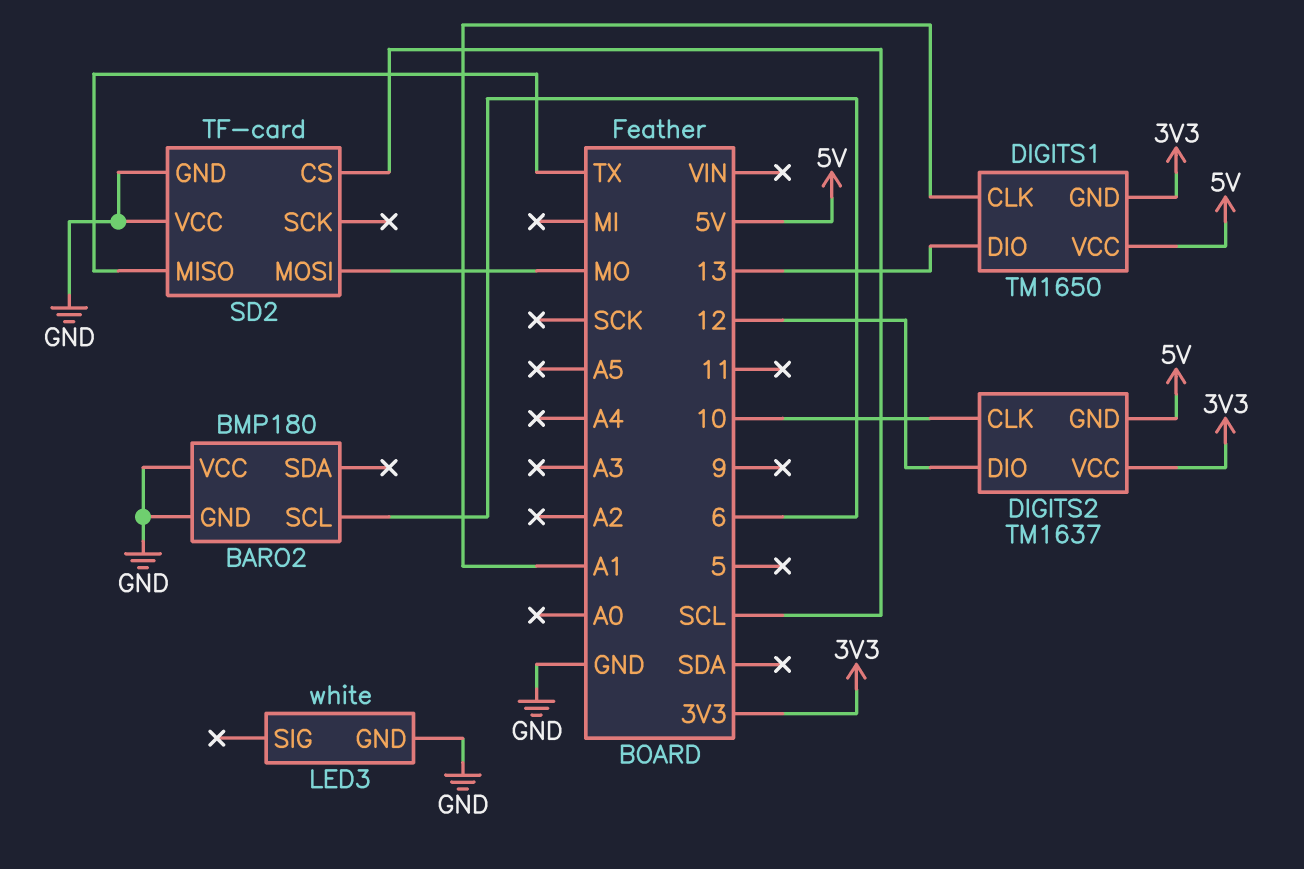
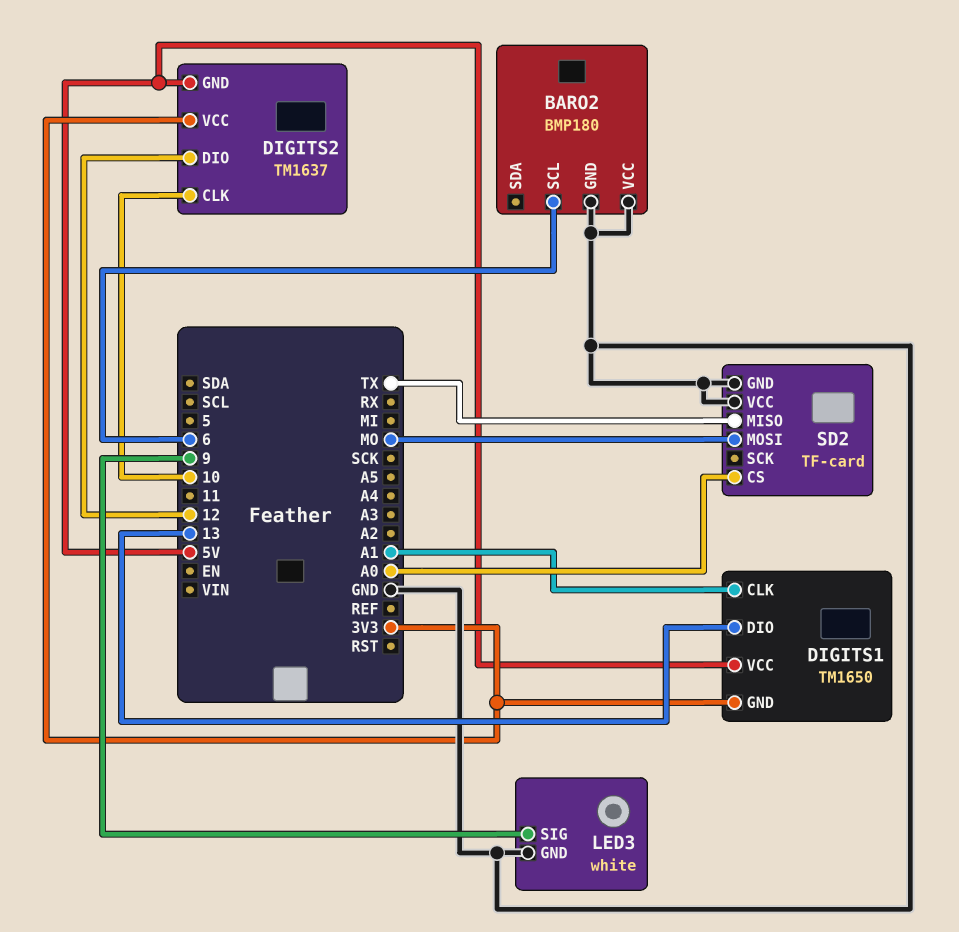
LED3 pin SIG: none -> 9
SD2 pin CS: SCL -> A0

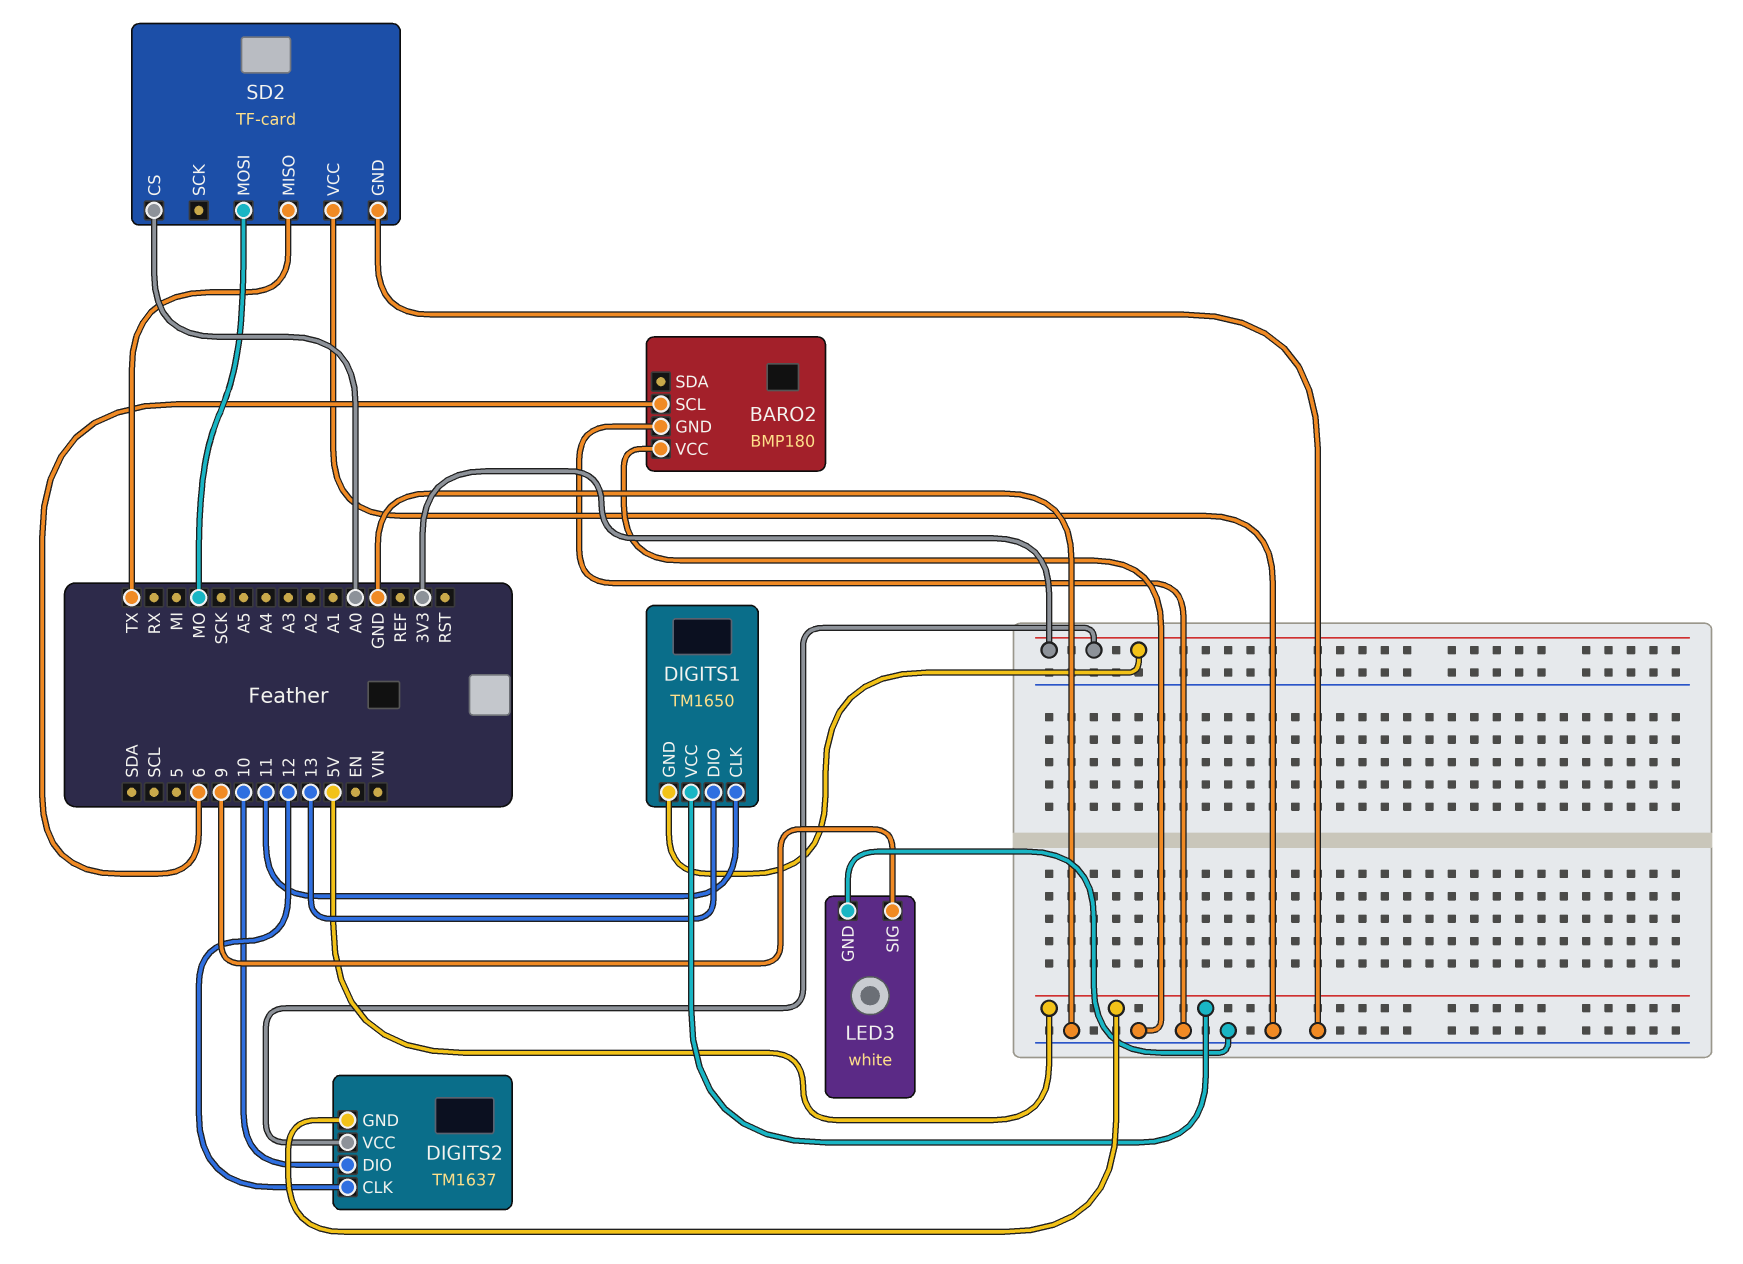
DIGITS1 pin CLK: A1 -> 11
DIGITS2 pin CLK: 10 -> 12
DIGITS2 pin DIO: 12 -> 10

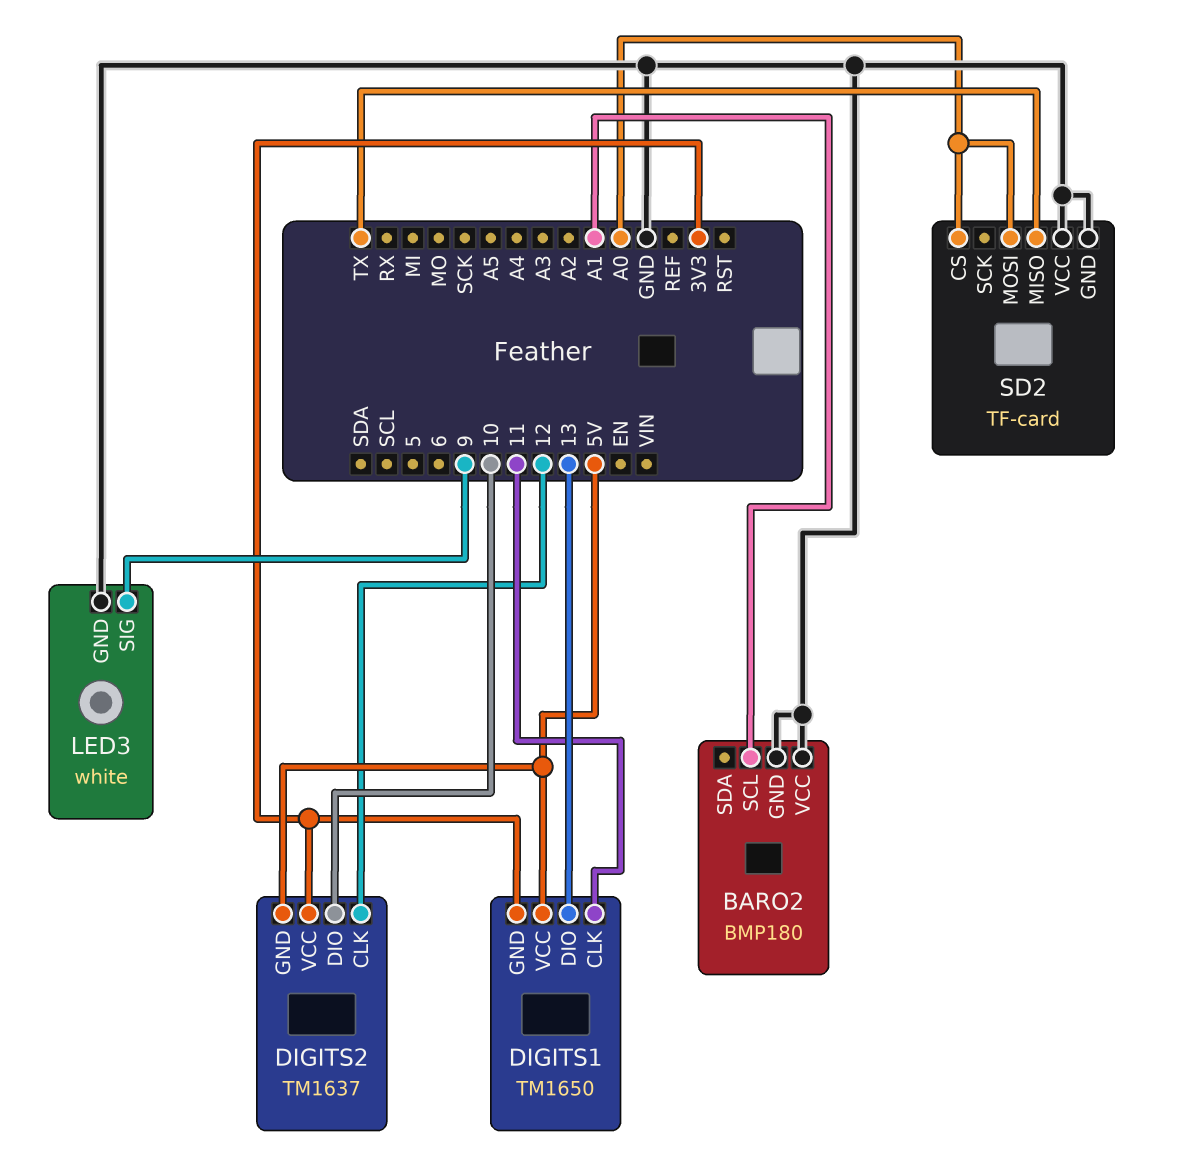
BARO2 pin SCL: 6 -> A1
SD2 pin MOSI: MO -> A0

